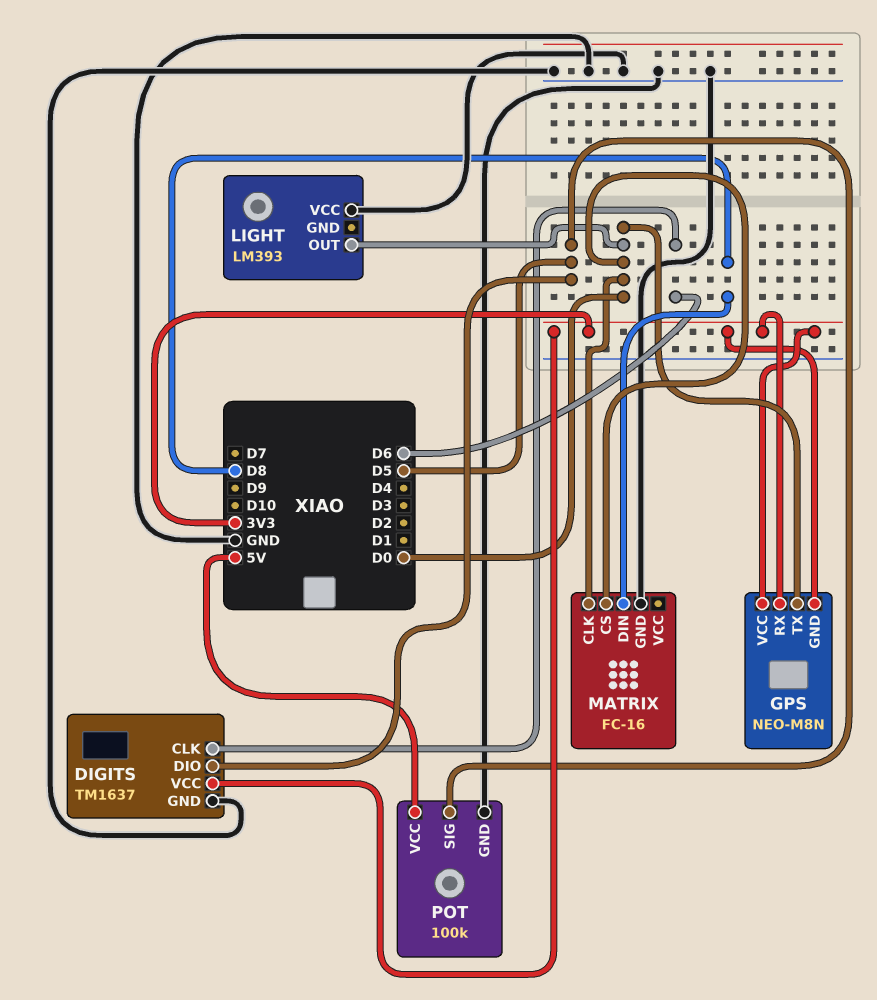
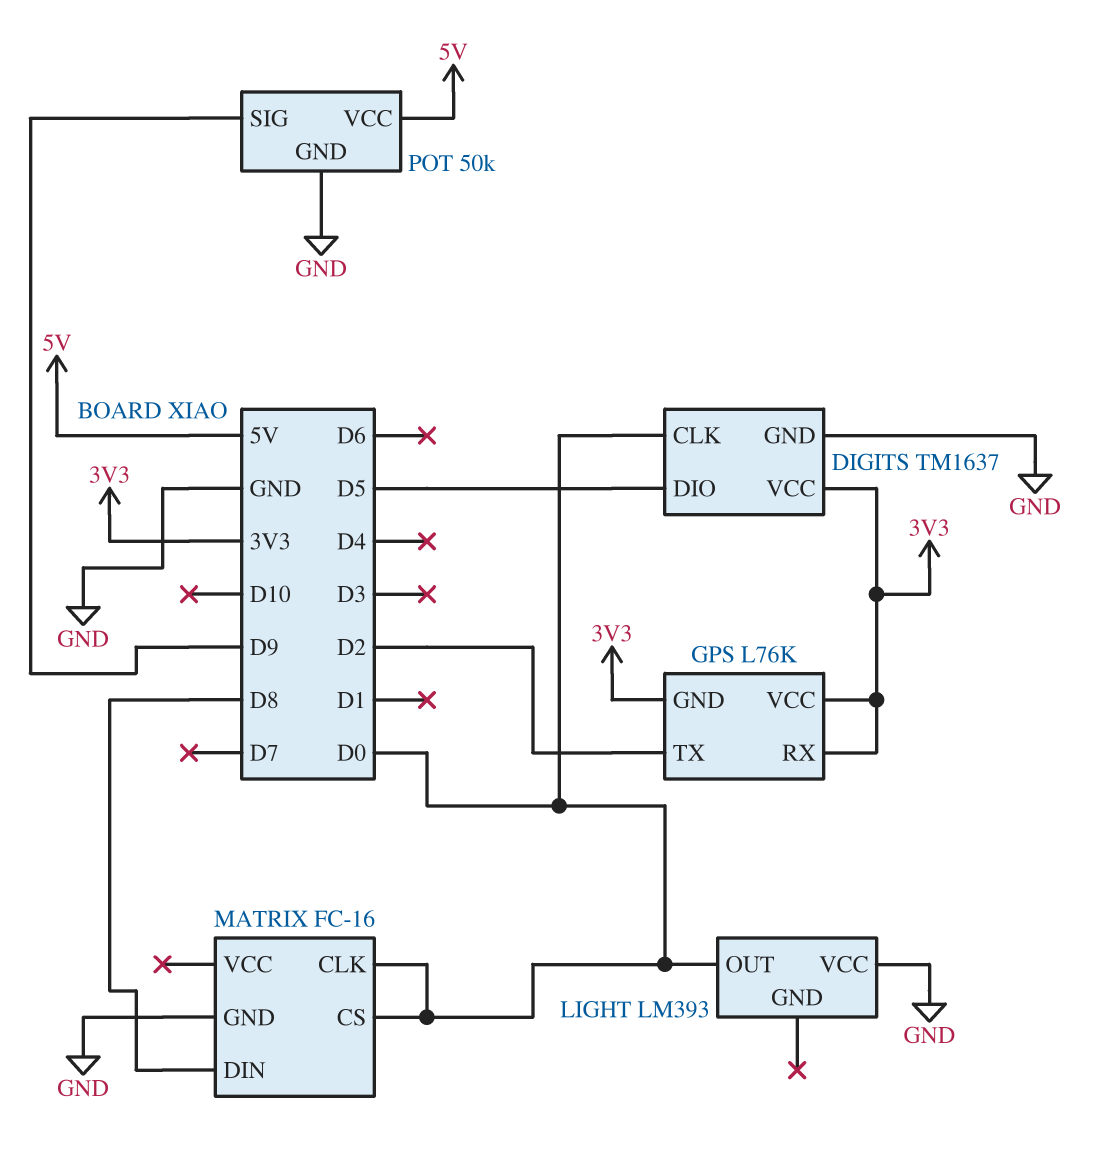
DIGITS pin CLK: D6 -> D0
GPS: NEO-M8N -> L76K
GPS pin TX: D0 -> D2
POT: 100k -> 50k
POT pin SIG: D5 -> D9

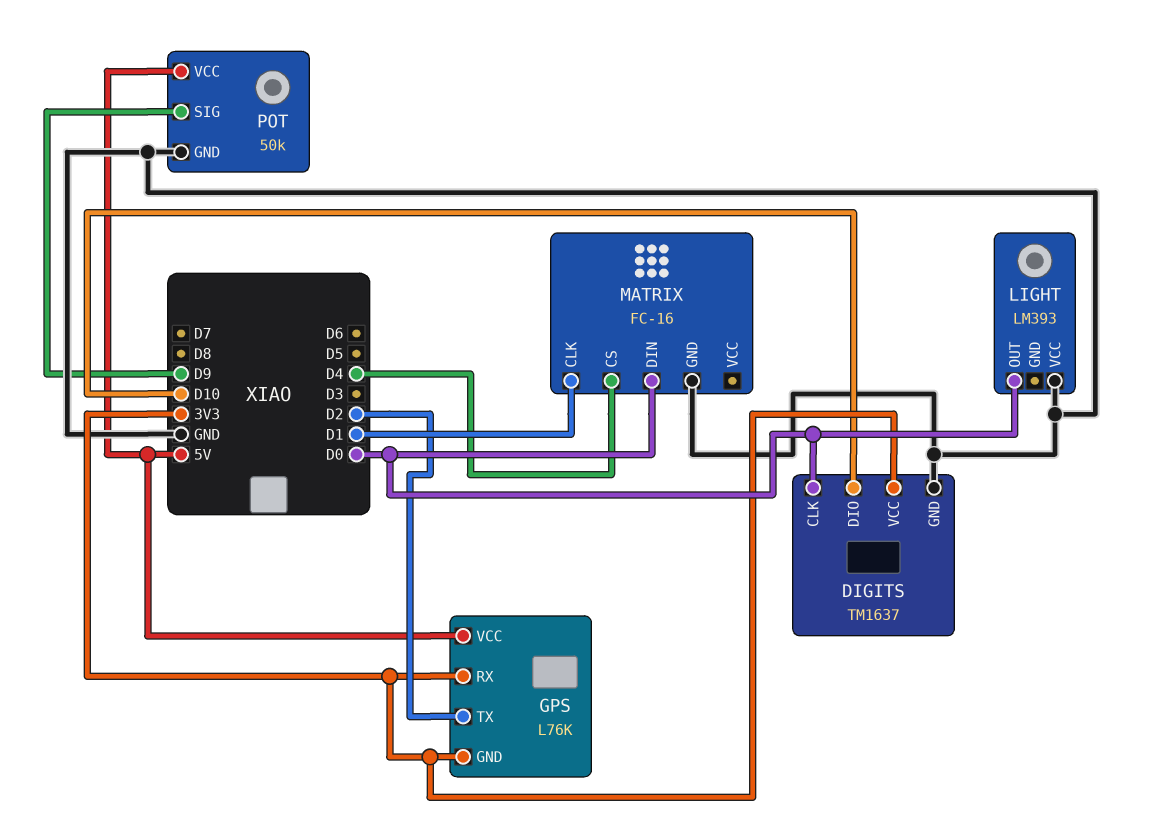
DIGITS pin DIO: D5 -> D10
GPS pin VCC: 3V3 -> 5V
MATRIX pin CLK: D0 -> D1
MATRIX pin CS: D0 -> D4
MATRIX pin DIN: D8 -> D0

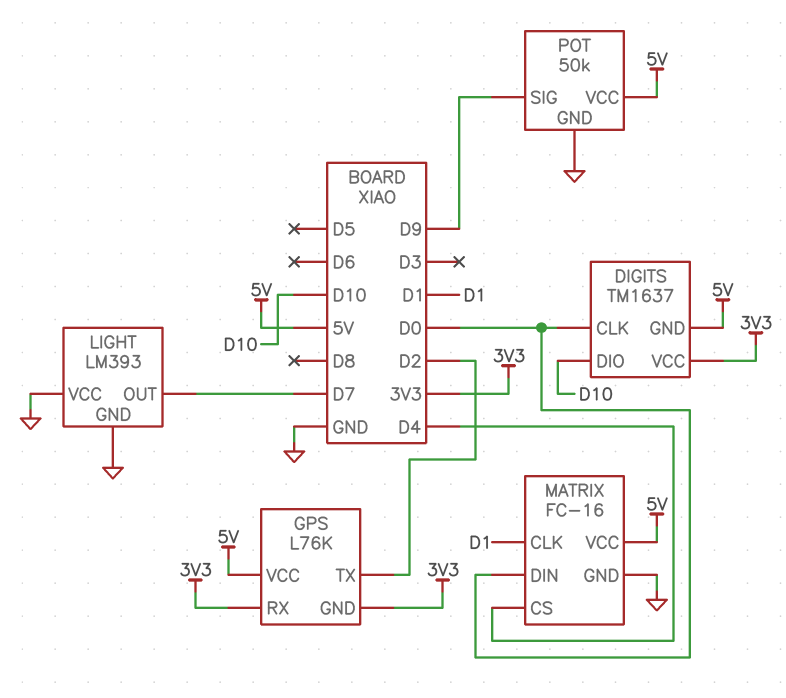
DIGITS pin GND: GND -> 5V
LIGHT pin GND: none -> GND
LIGHT pin OUT: D0 -> D7
MATRIX pin VCC: none -> 5V

